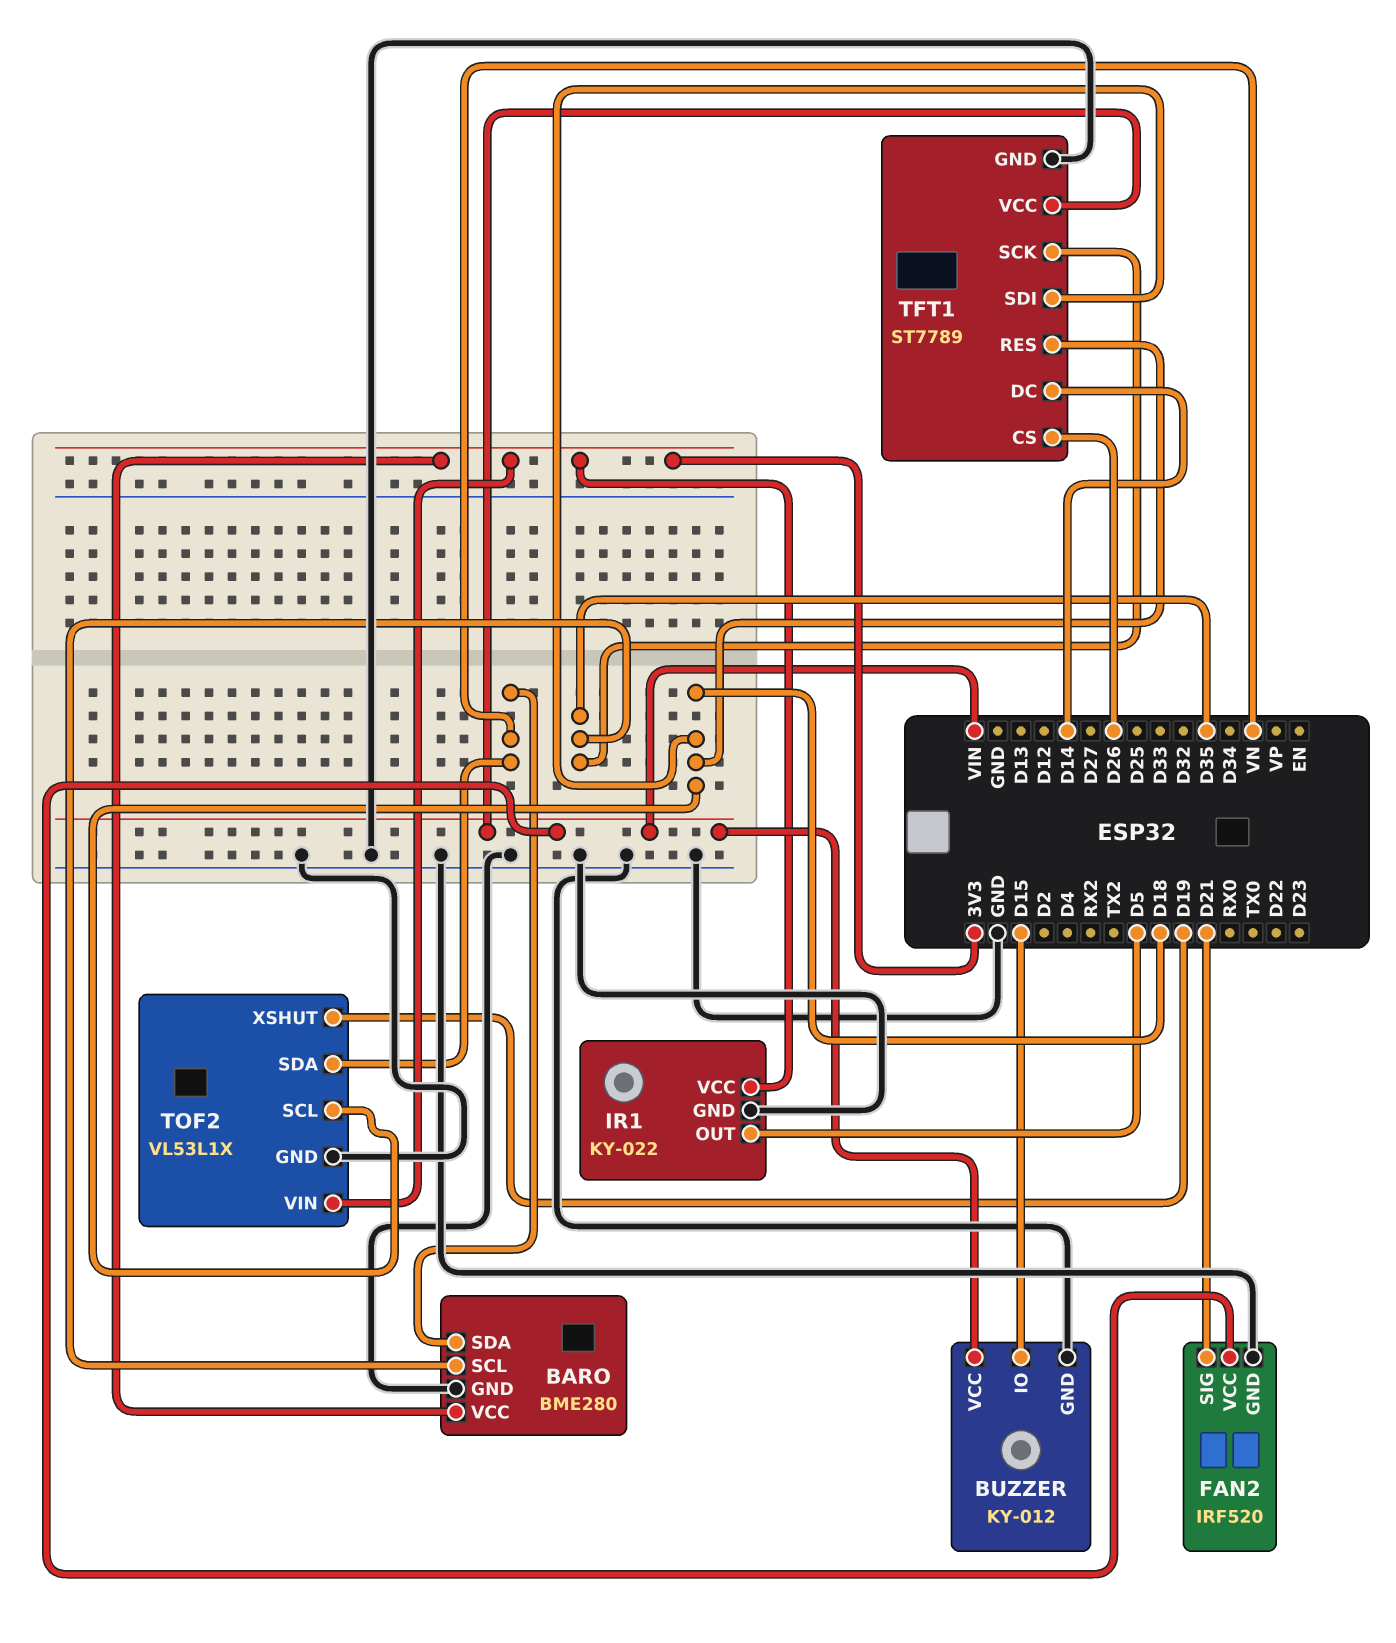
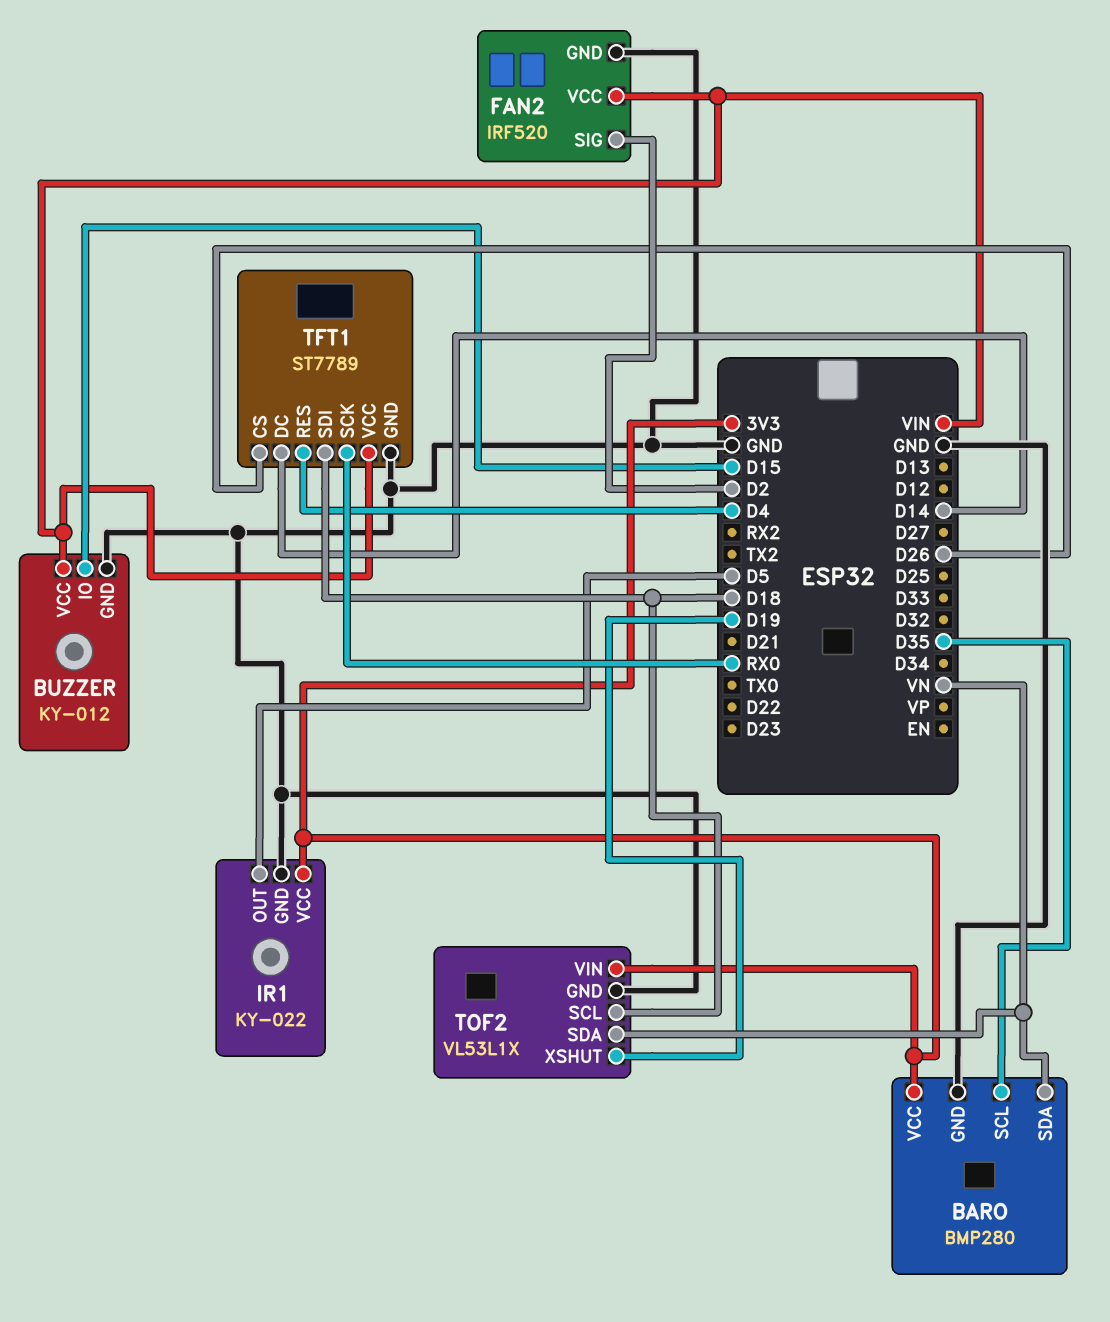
BARO: BME280 -> BMP280
FAN2 pin SIG: D21 -> D2
TFT1 pin RES: D18 -> D4
TFT1 pin SCK: D35 -> RX0

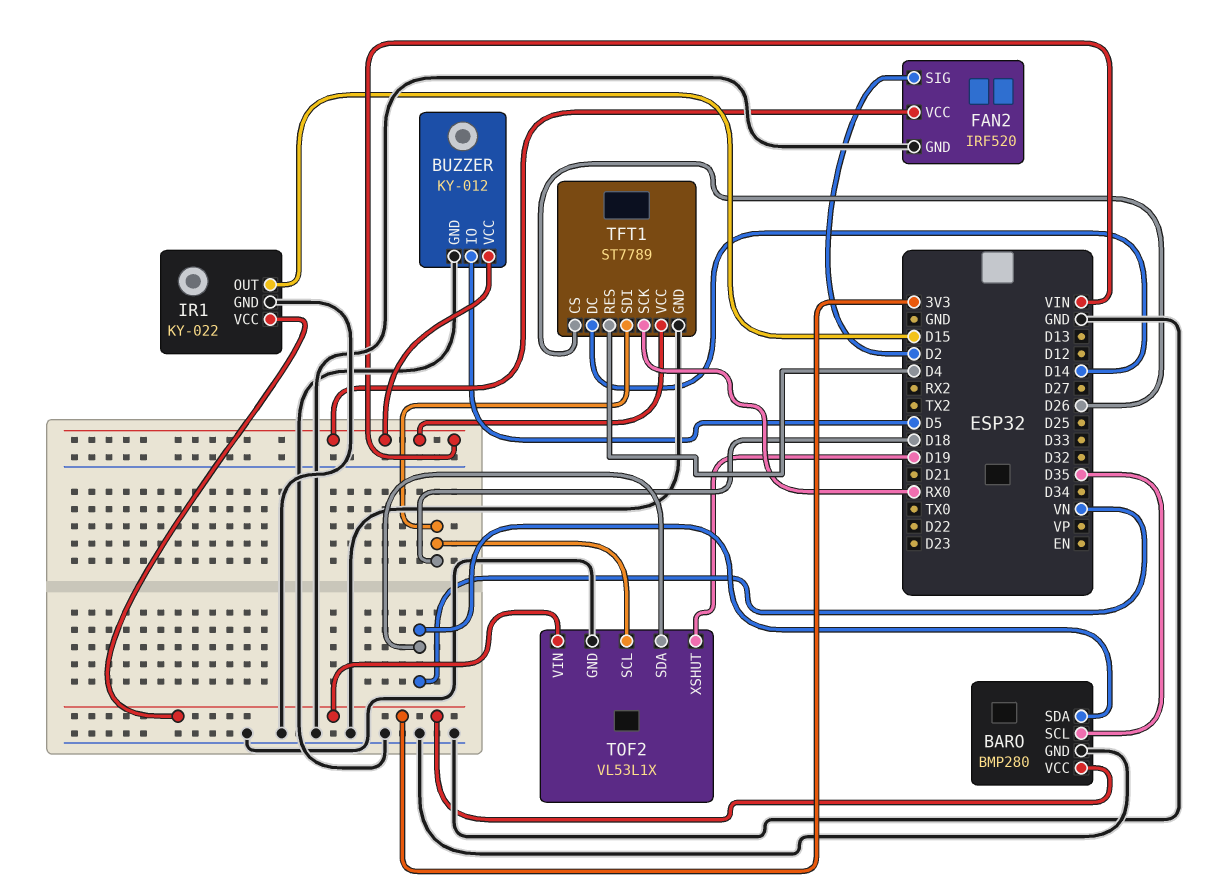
BUZZER pin IO: D15 -> D5
IR1 pin OUT: D5 -> D15

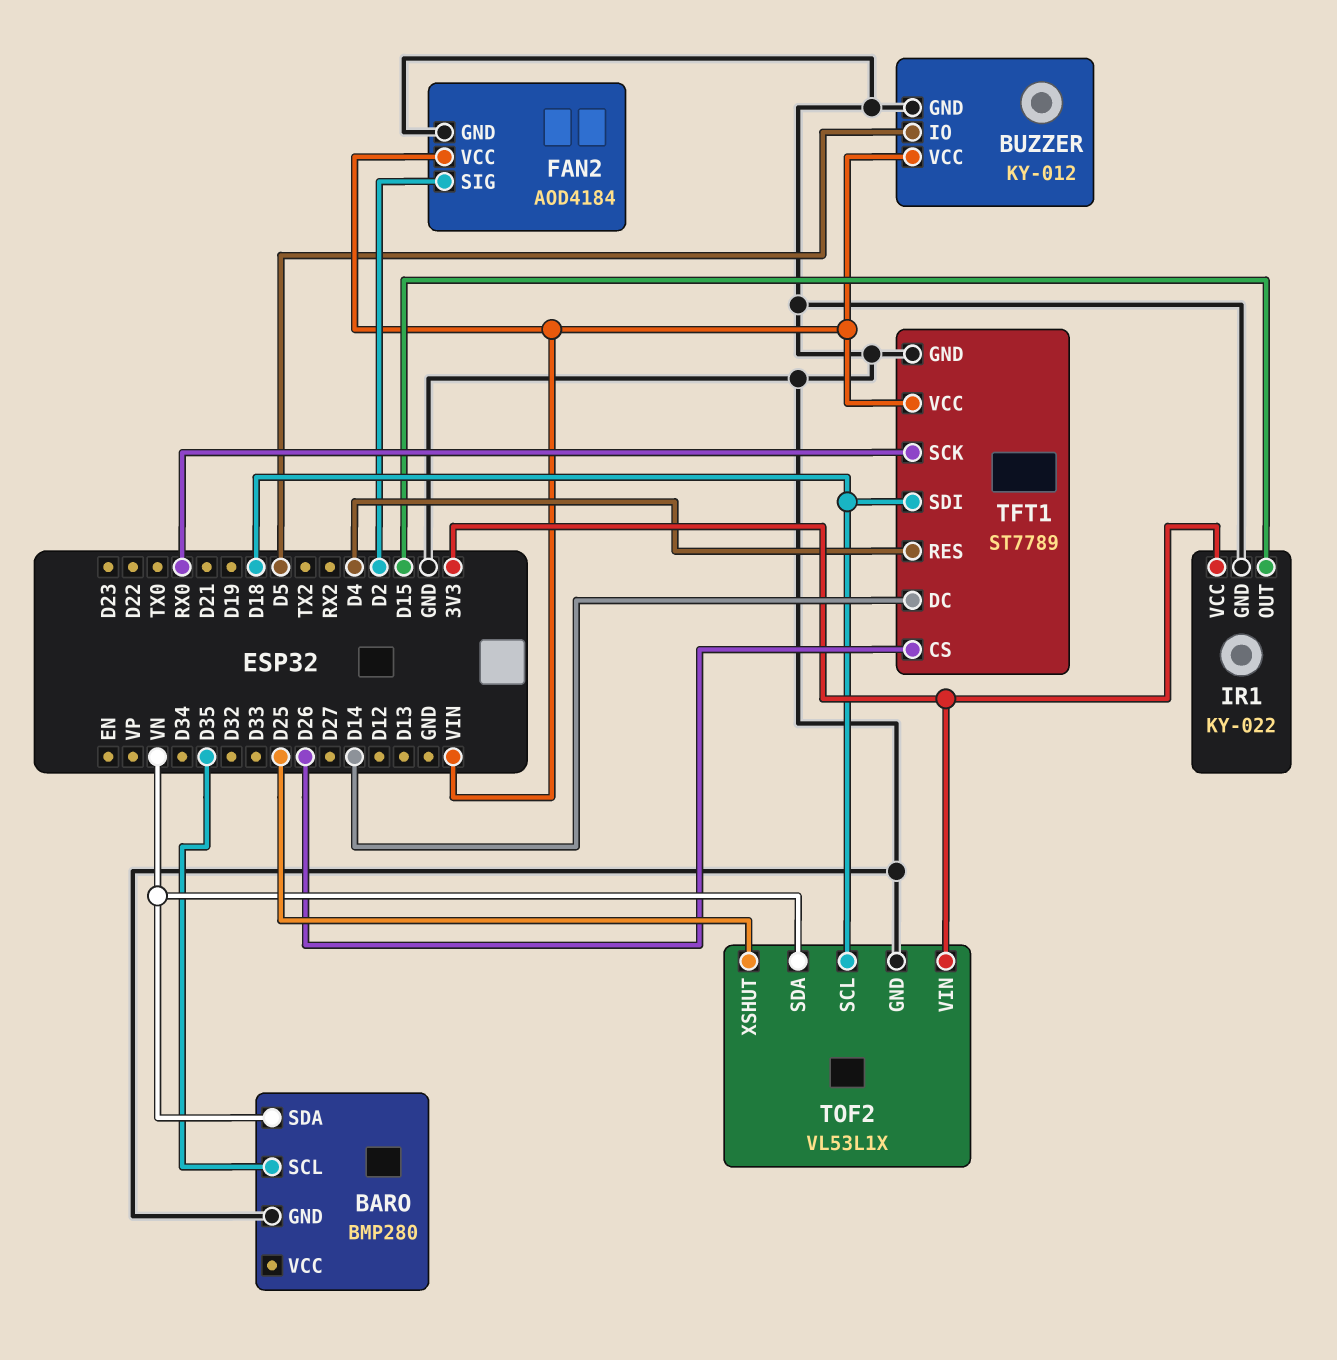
BARO pin VCC: 3V3 -> none
FAN2: IRF520 -> AOD4184
TOF2 pin XSHUT: D19 -> D25

